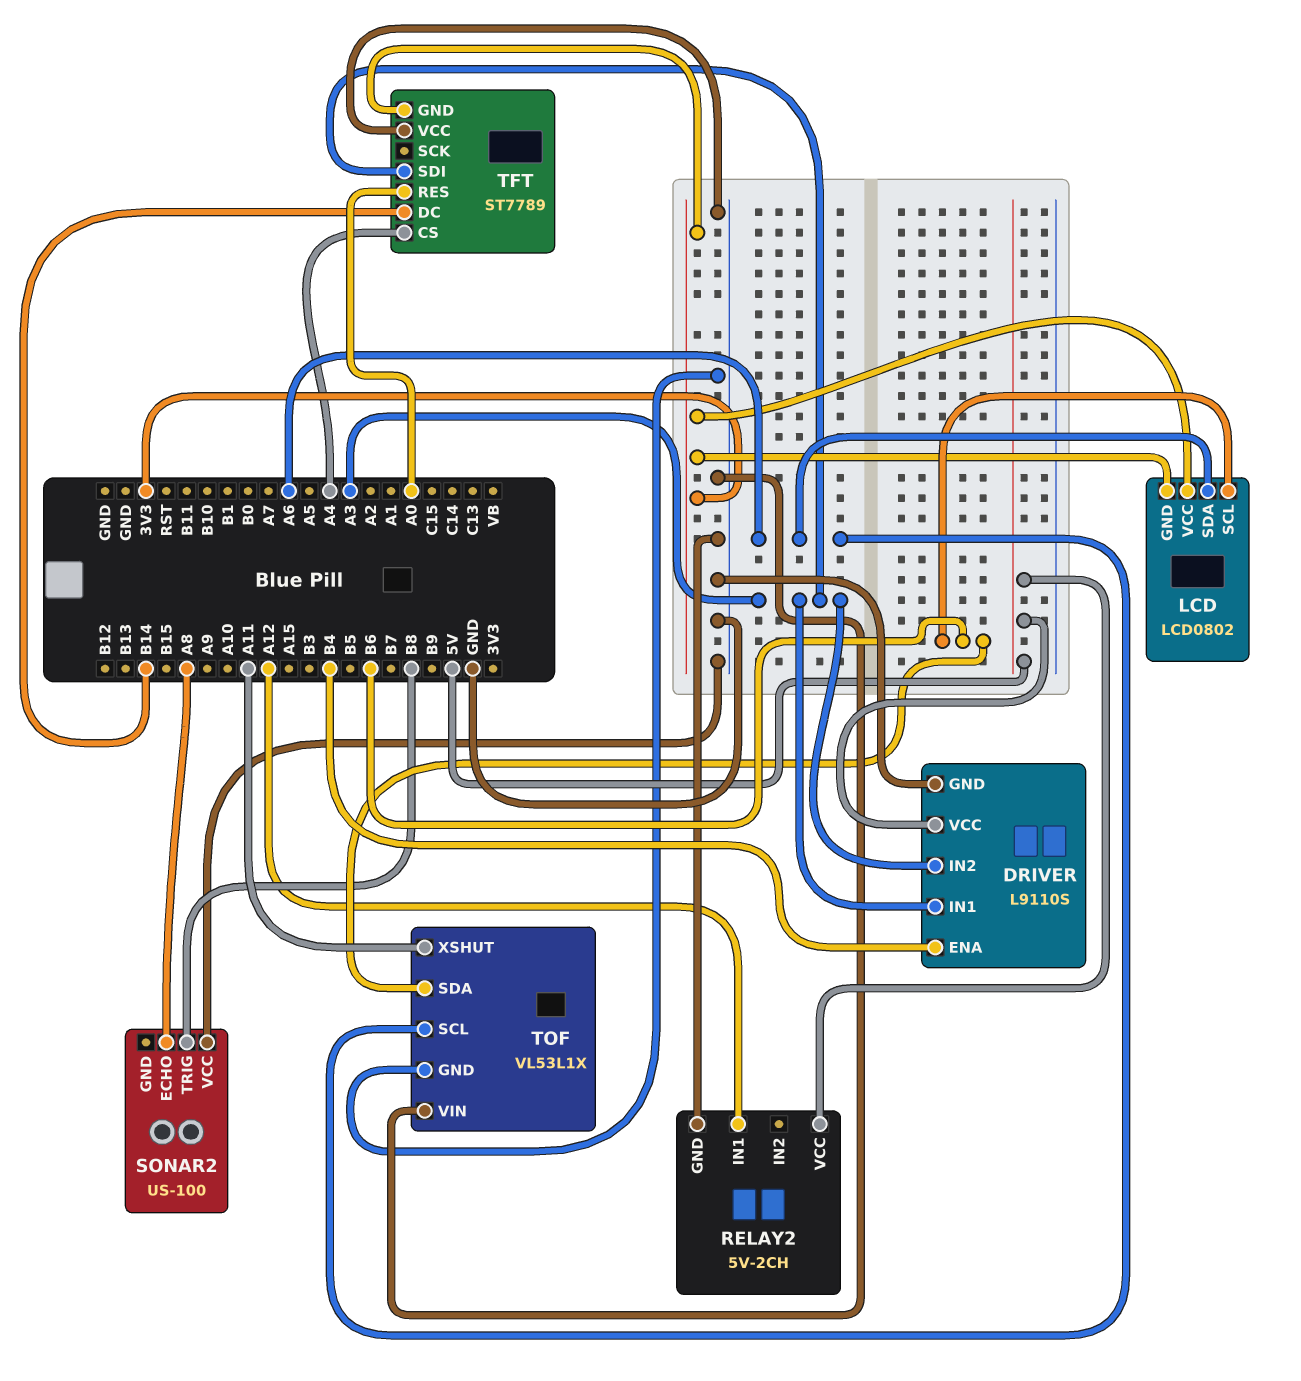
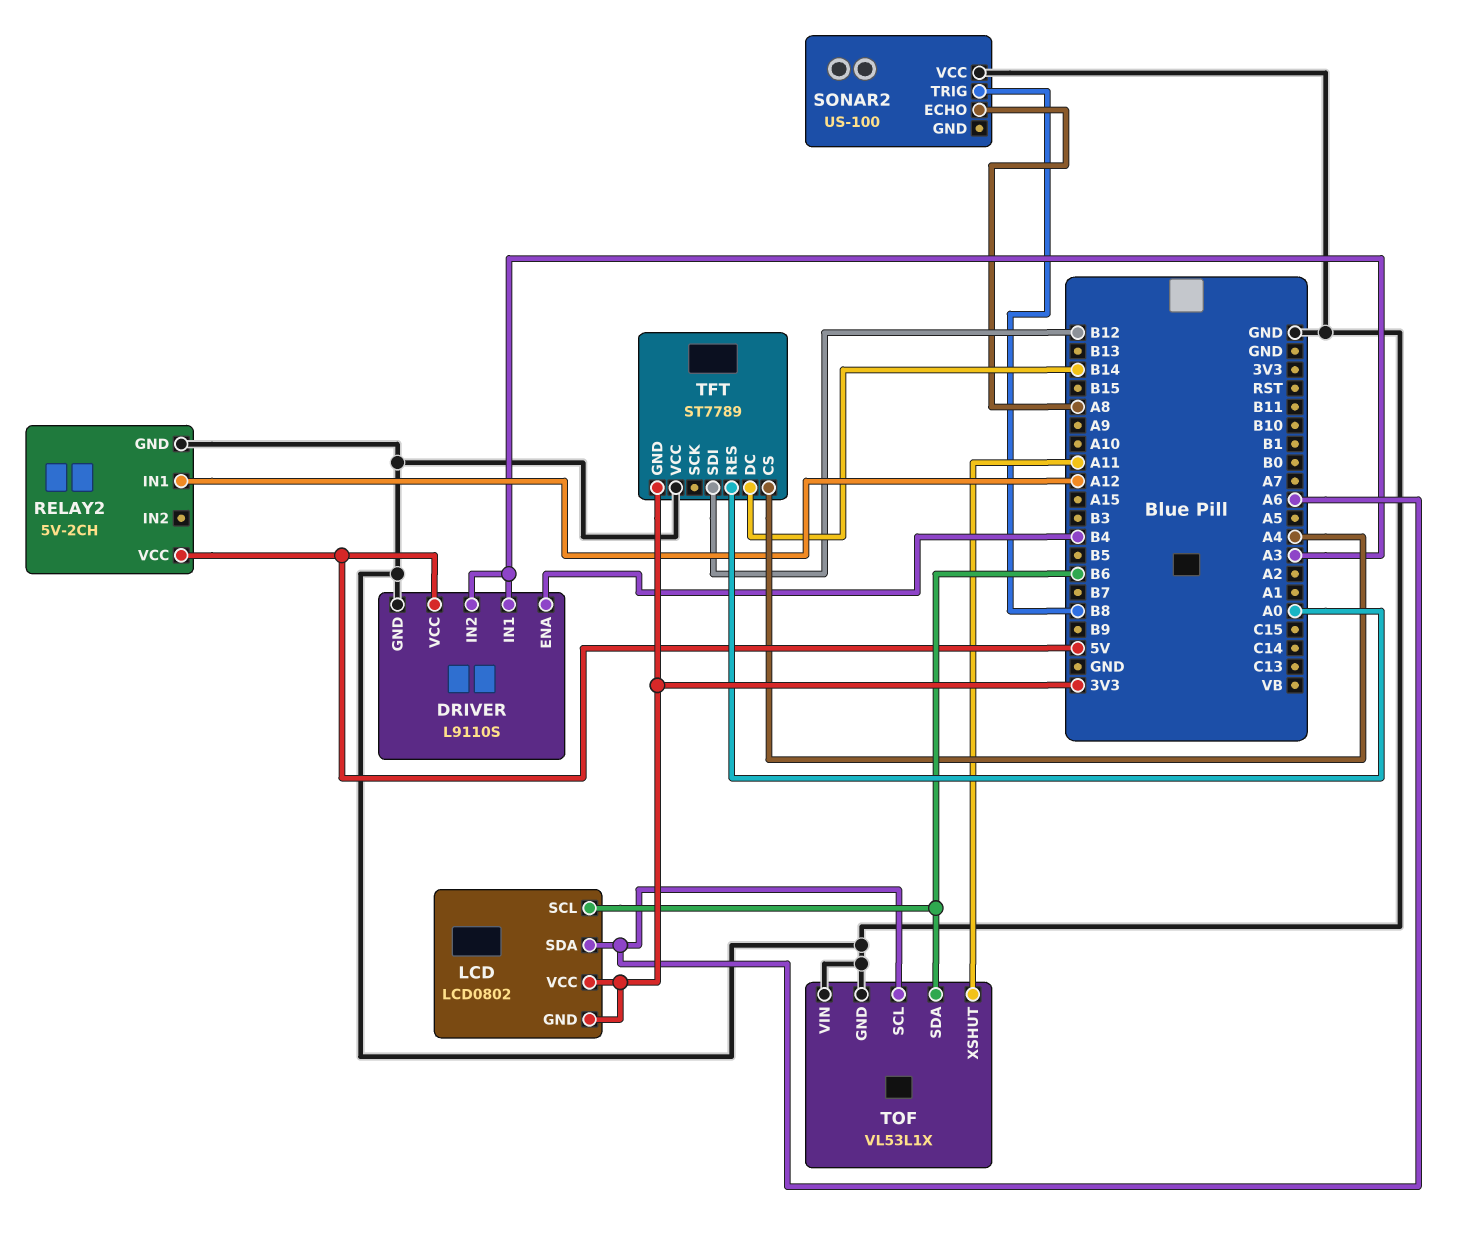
TFT pin SDI: A3 -> B12

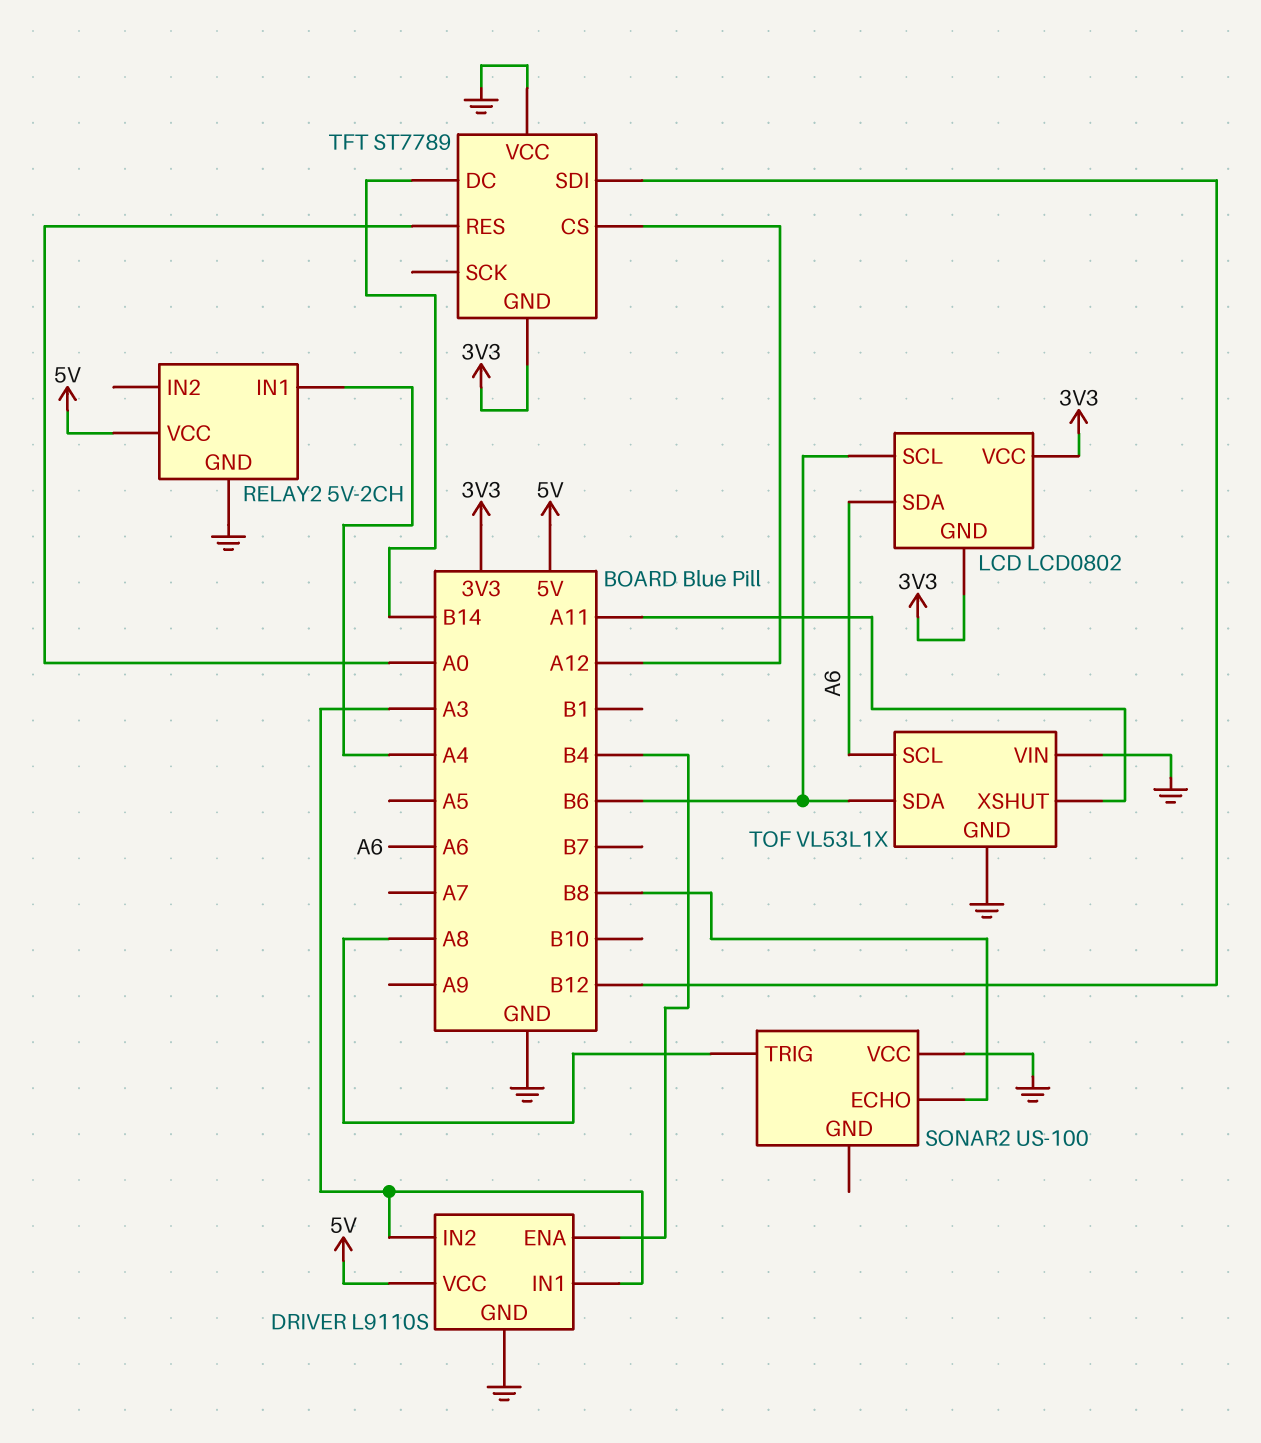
RELAY2 pin IN1: A12 -> A4
SONAR2 pin ECHO: A8 -> B8
SONAR2 pin TRIG: B8 -> A8
TFT pin CS: A4 -> A12

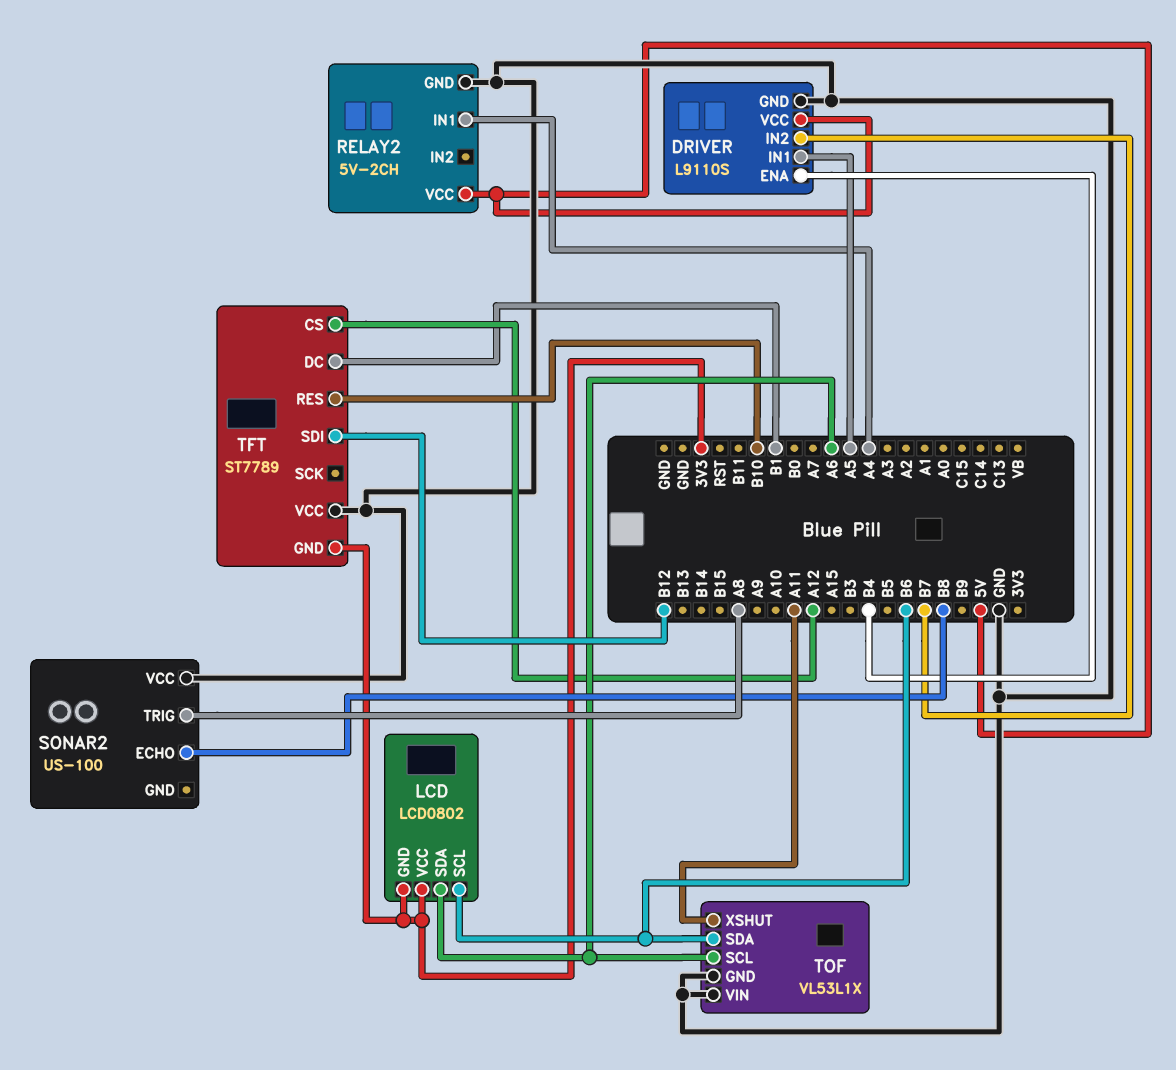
DRIVER pin IN1: A3 -> A5
DRIVER pin IN2: A3 -> B7
TFT pin DC: B14 -> B1
TFT pin RES: A0 -> B10

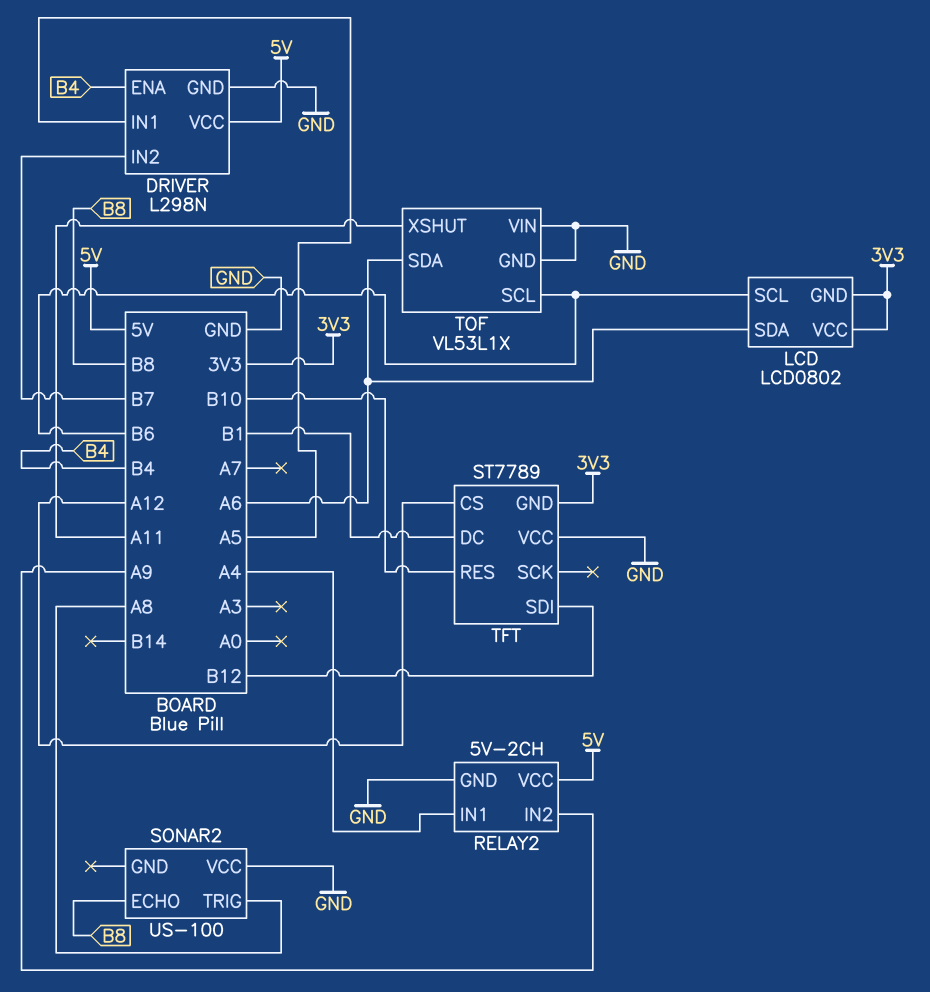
DRIVER: L9110S -> L298N
RELAY2 pin IN2: none -> A9
TOF pin SCL: A6 -> B6
TOF pin SDA: B6 -> A6

